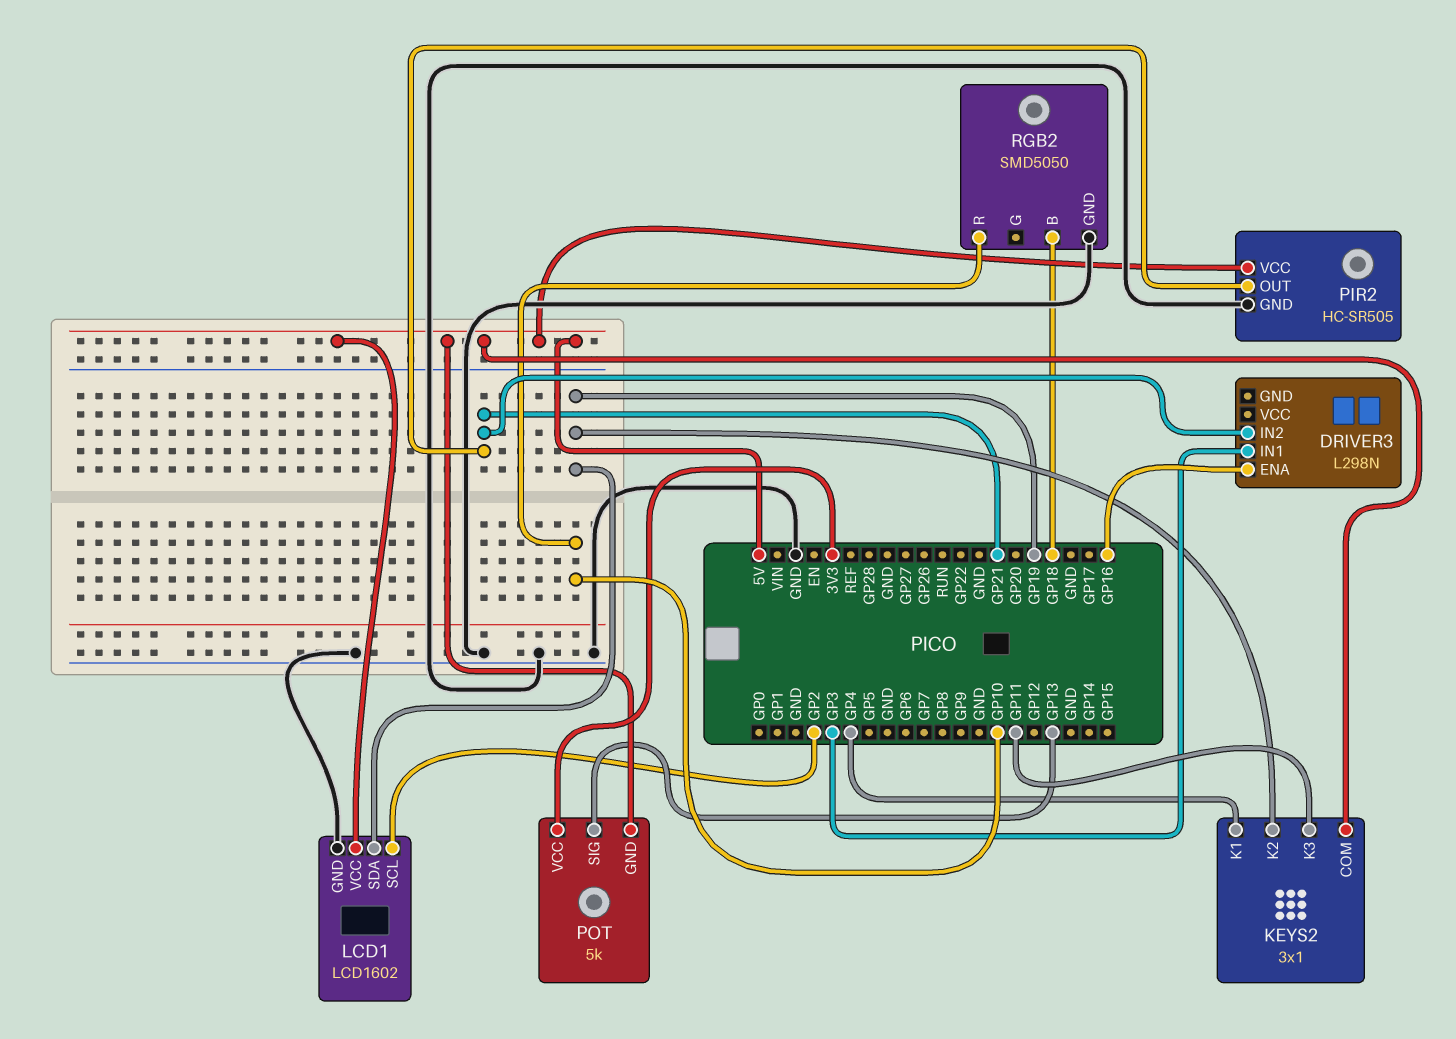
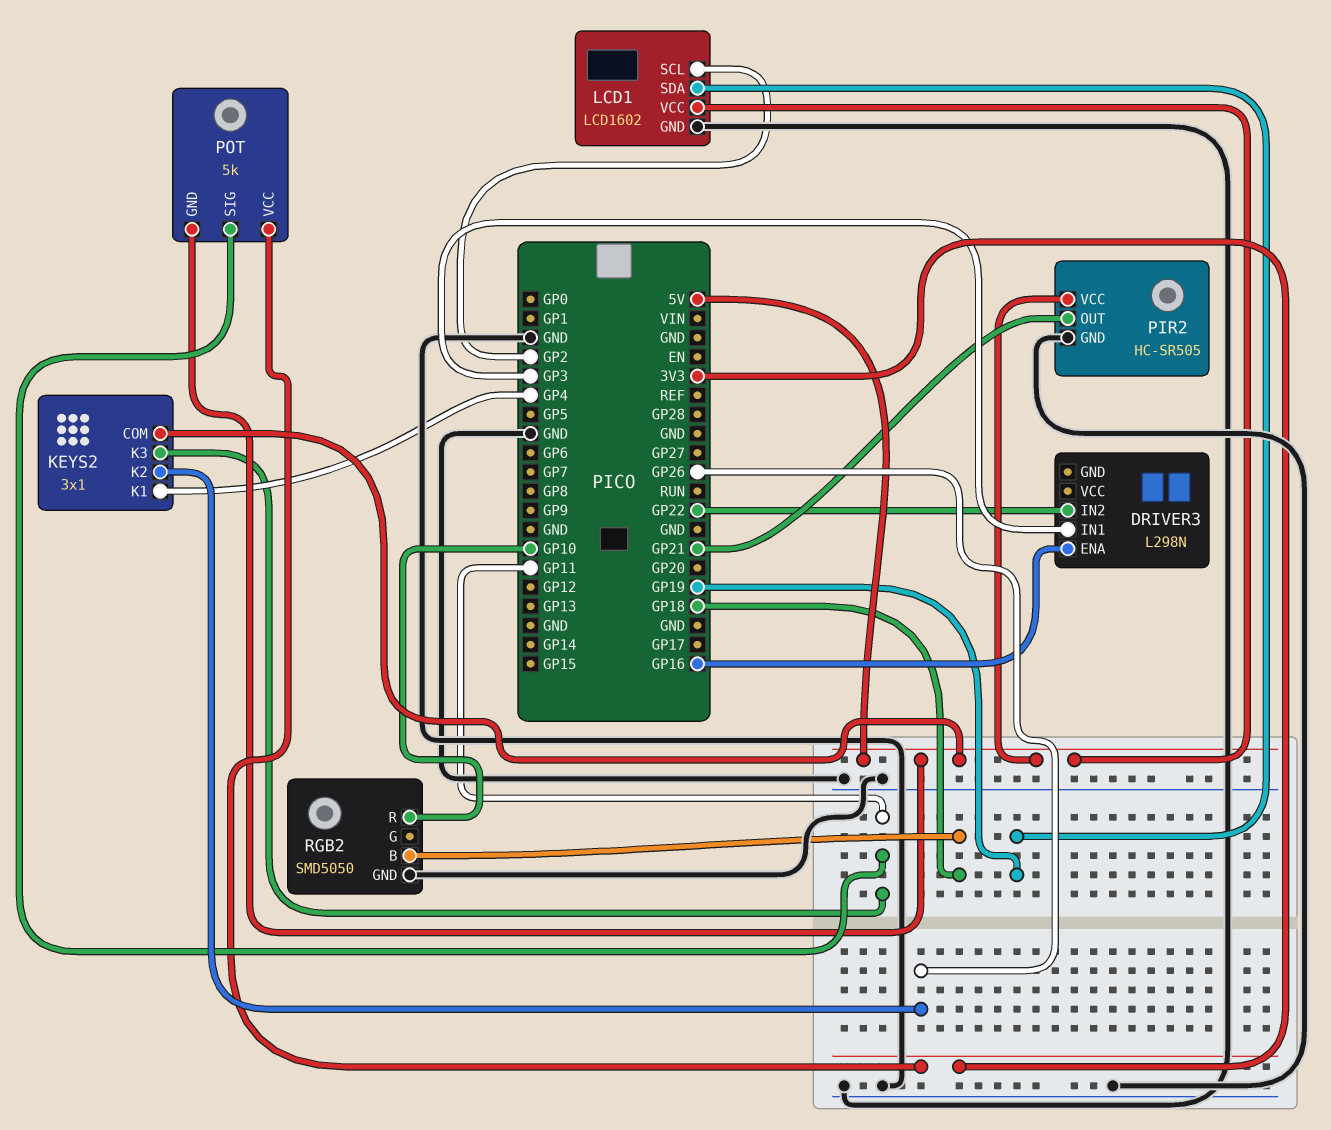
DRIVER3 pin IN2: GP21 -> GP22
KEYS2 pin K2: GP19 -> GP26
POT pin SIG: GP13 -> GP11

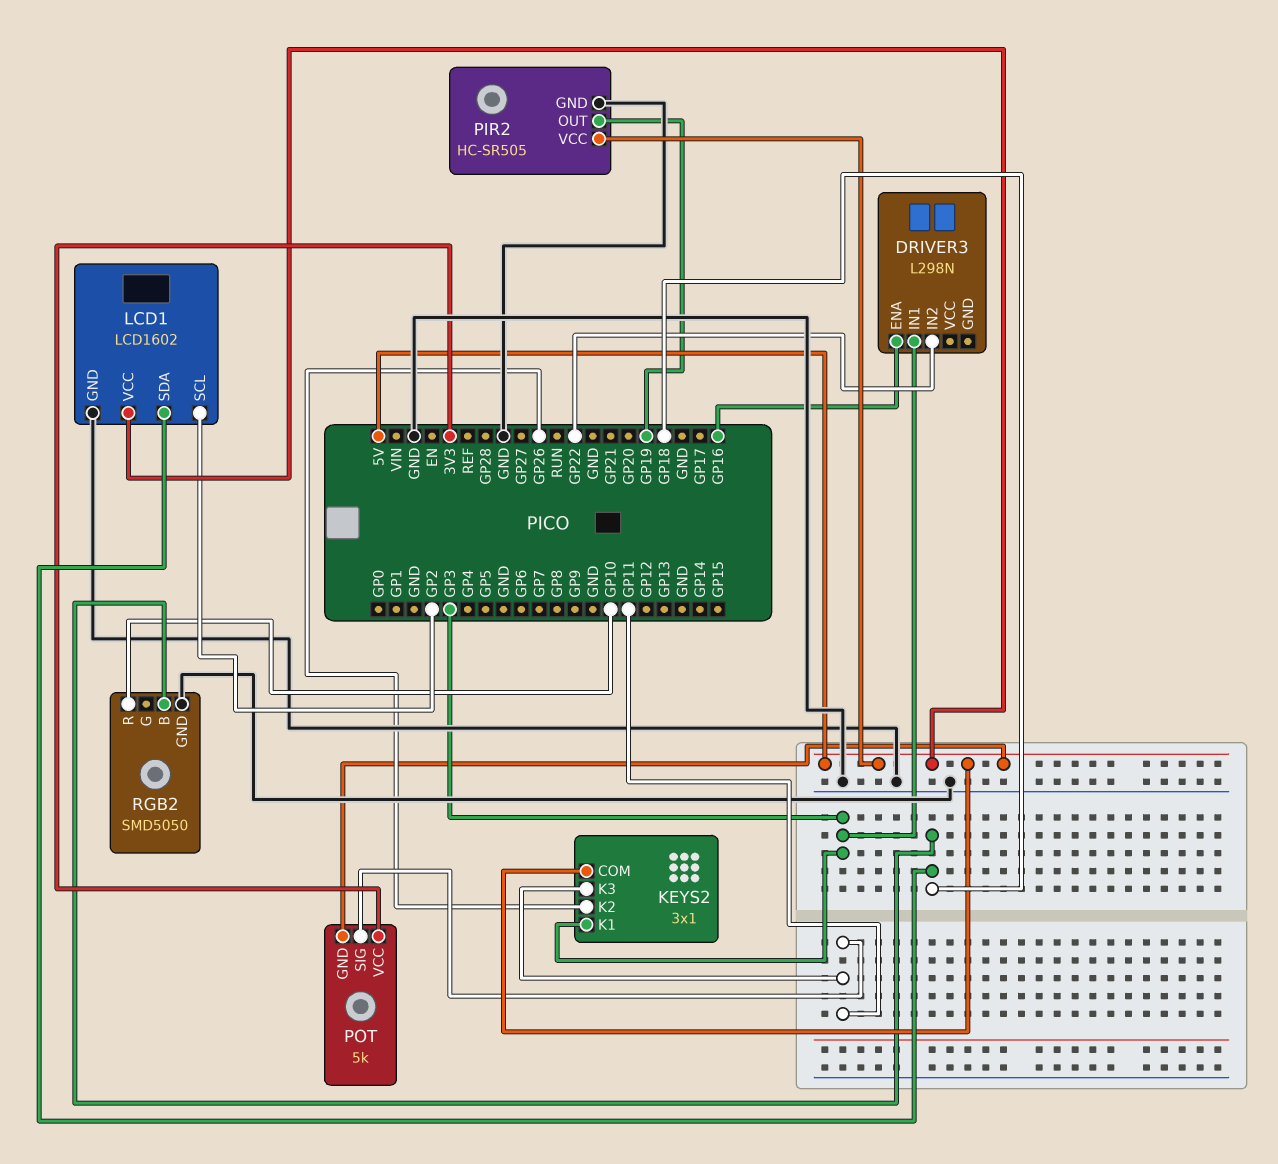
KEYS2 pin K1: GP4 -> GP3
LCD1 pin SDA: GP19 -> GP18
PIR2 pin OUT: GP21 -> GP19

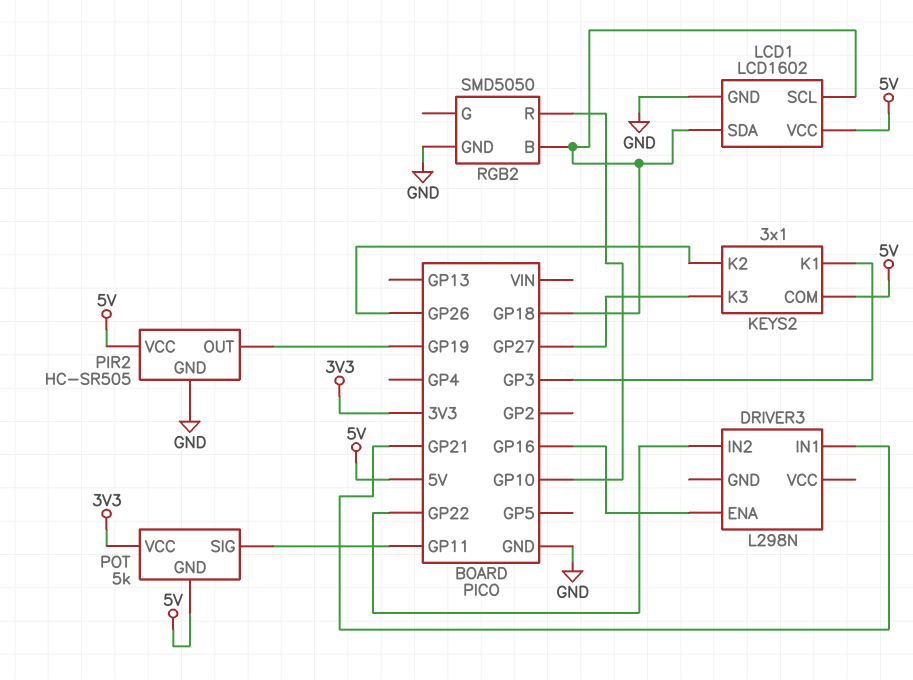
DRIVER3 pin IN1: GP3 -> GP21
KEYS2 pin K3: GP11 -> GP27
LCD1 pin SCL: GP2 -> GP18

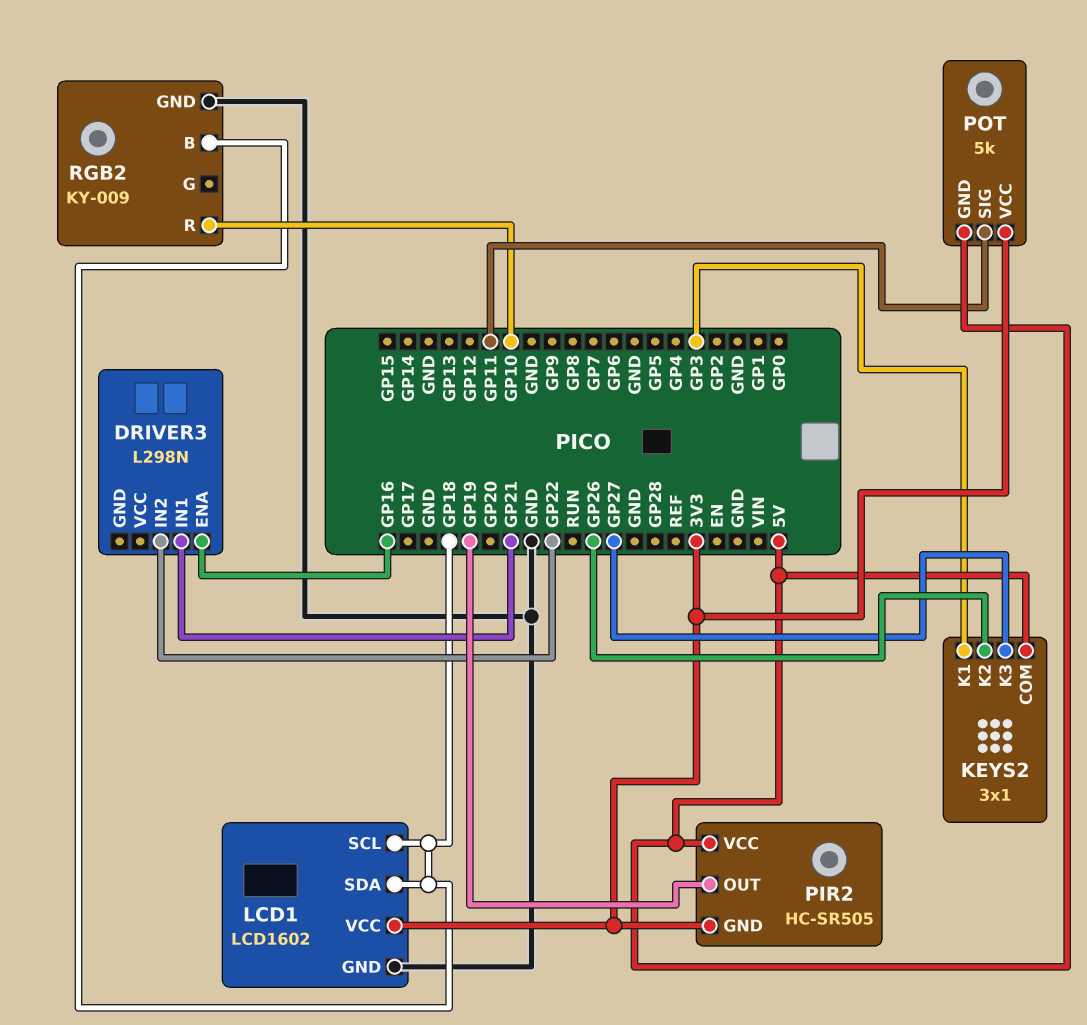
LCD1 pin VCC: 5V -> 3V3
PIR2 pin GND: GND -> 3V3
RGB2: SMD5050 -> KY-009

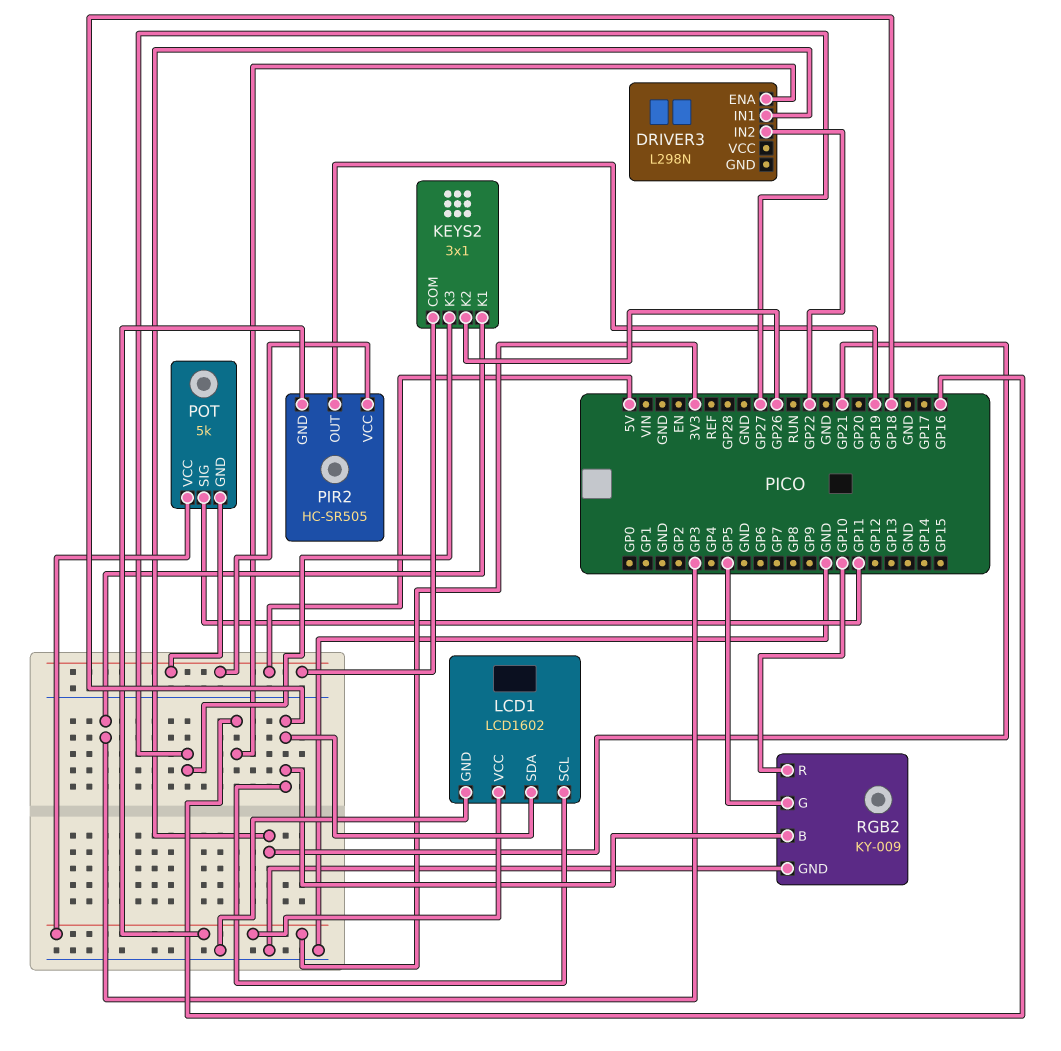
RGB2 pin G: none -> GP5

